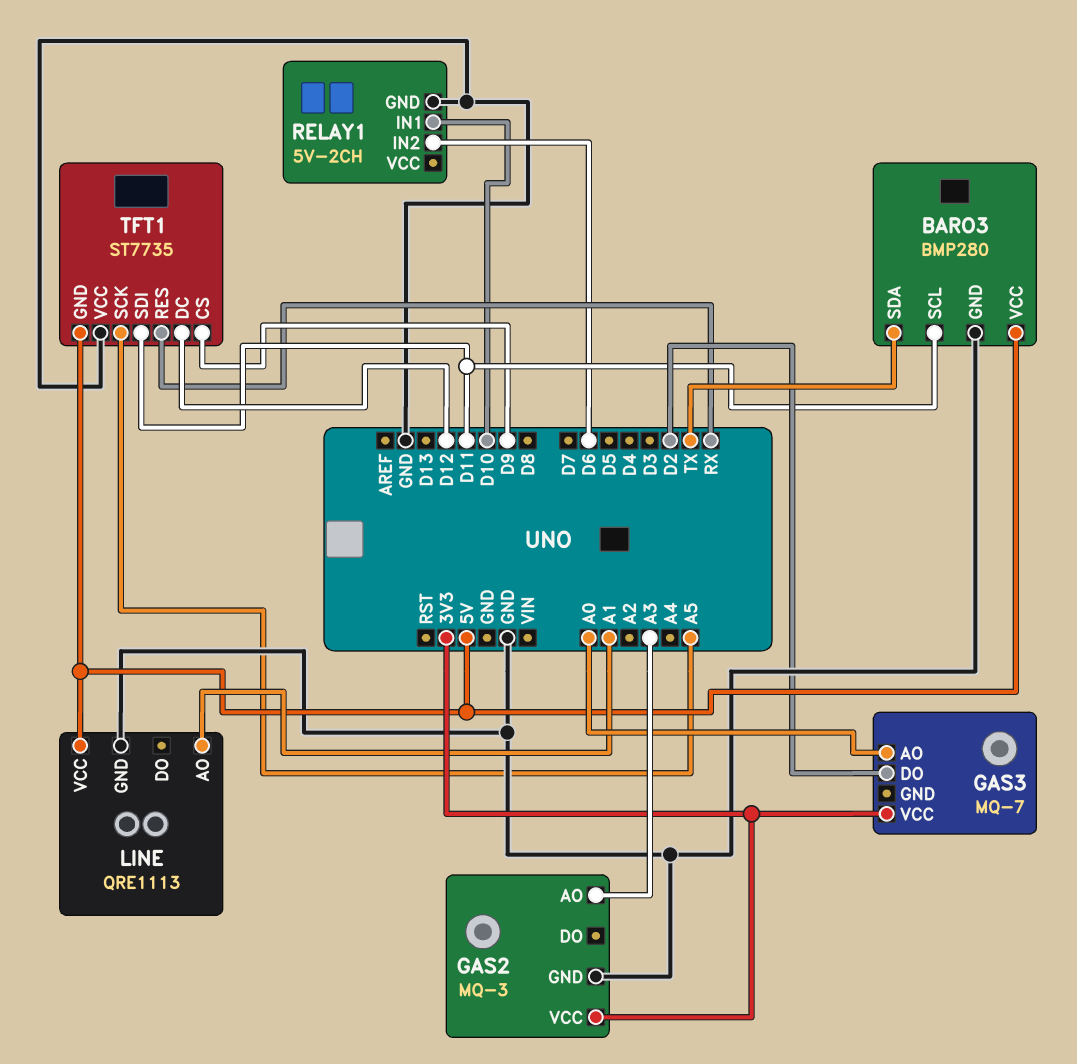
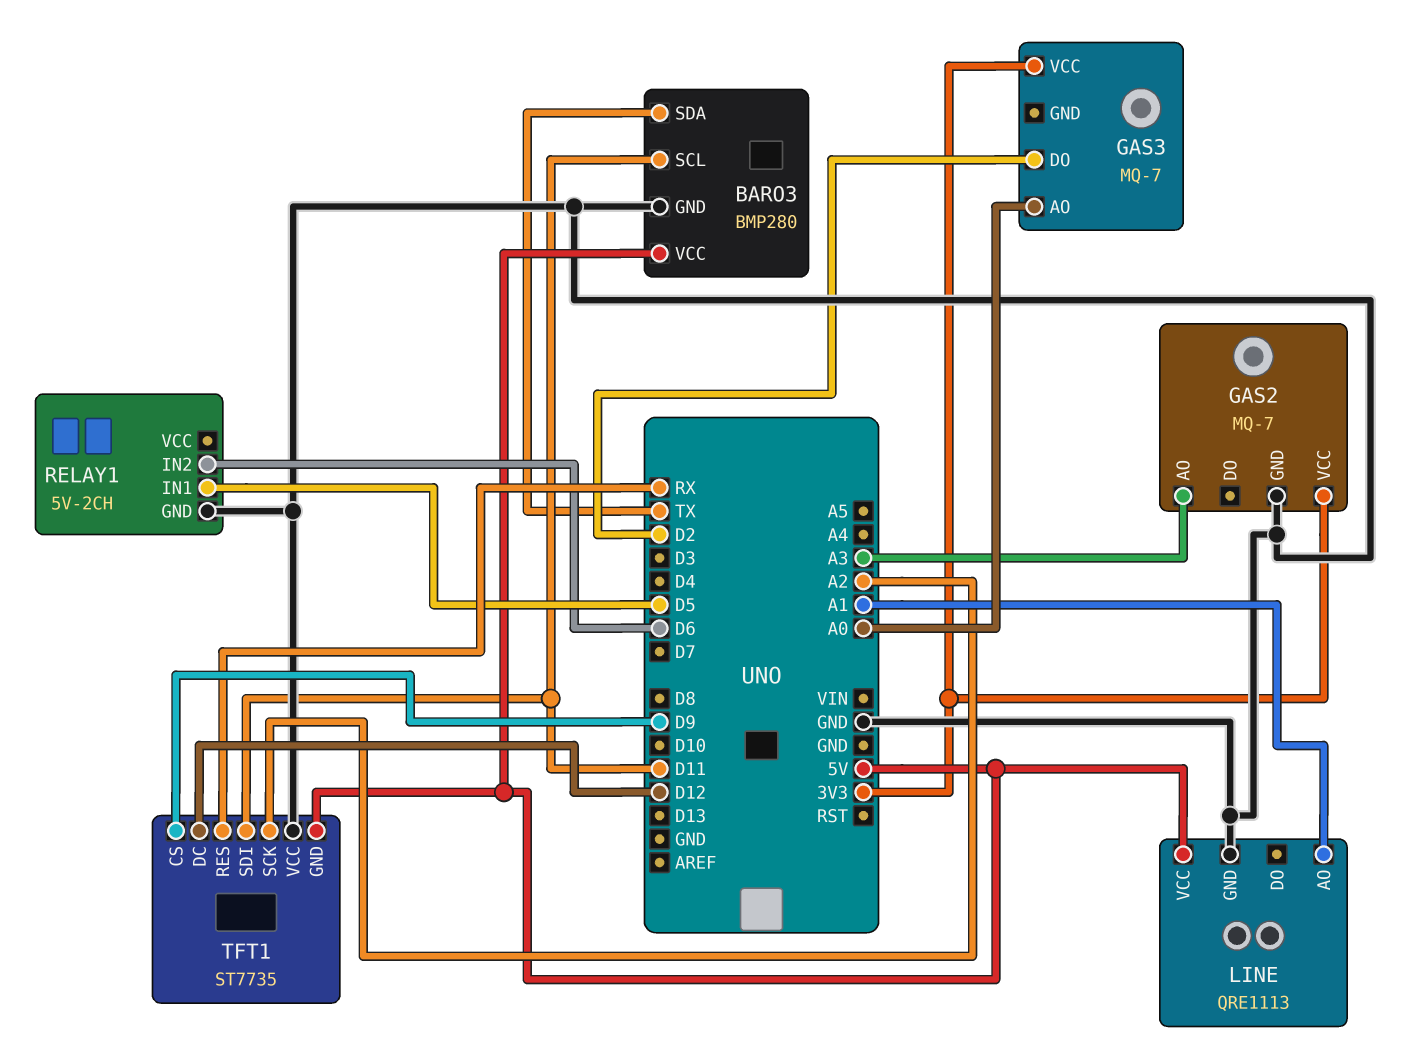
GAS2: MQ-3 -> MQ-7
RELAY1 pin IN1: D10 -> D5
TFT1 pin SCK: A5 -> A2

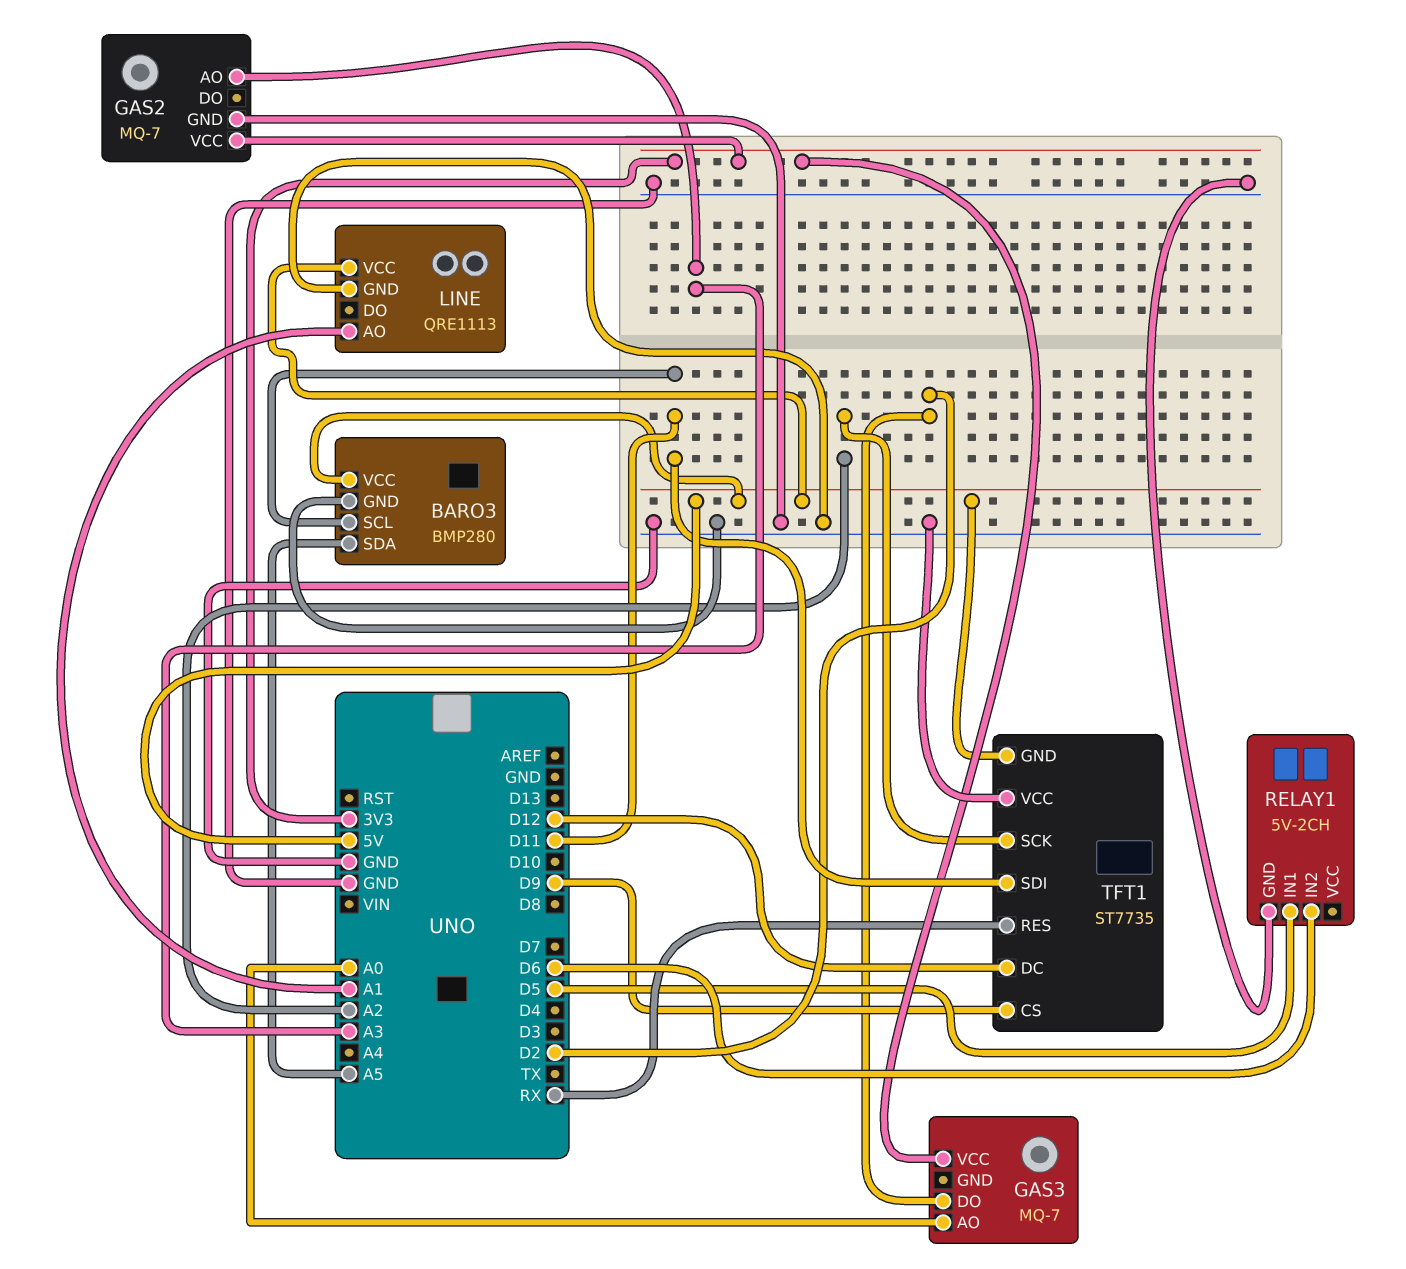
BARO3 pin SDA: TX -> A5

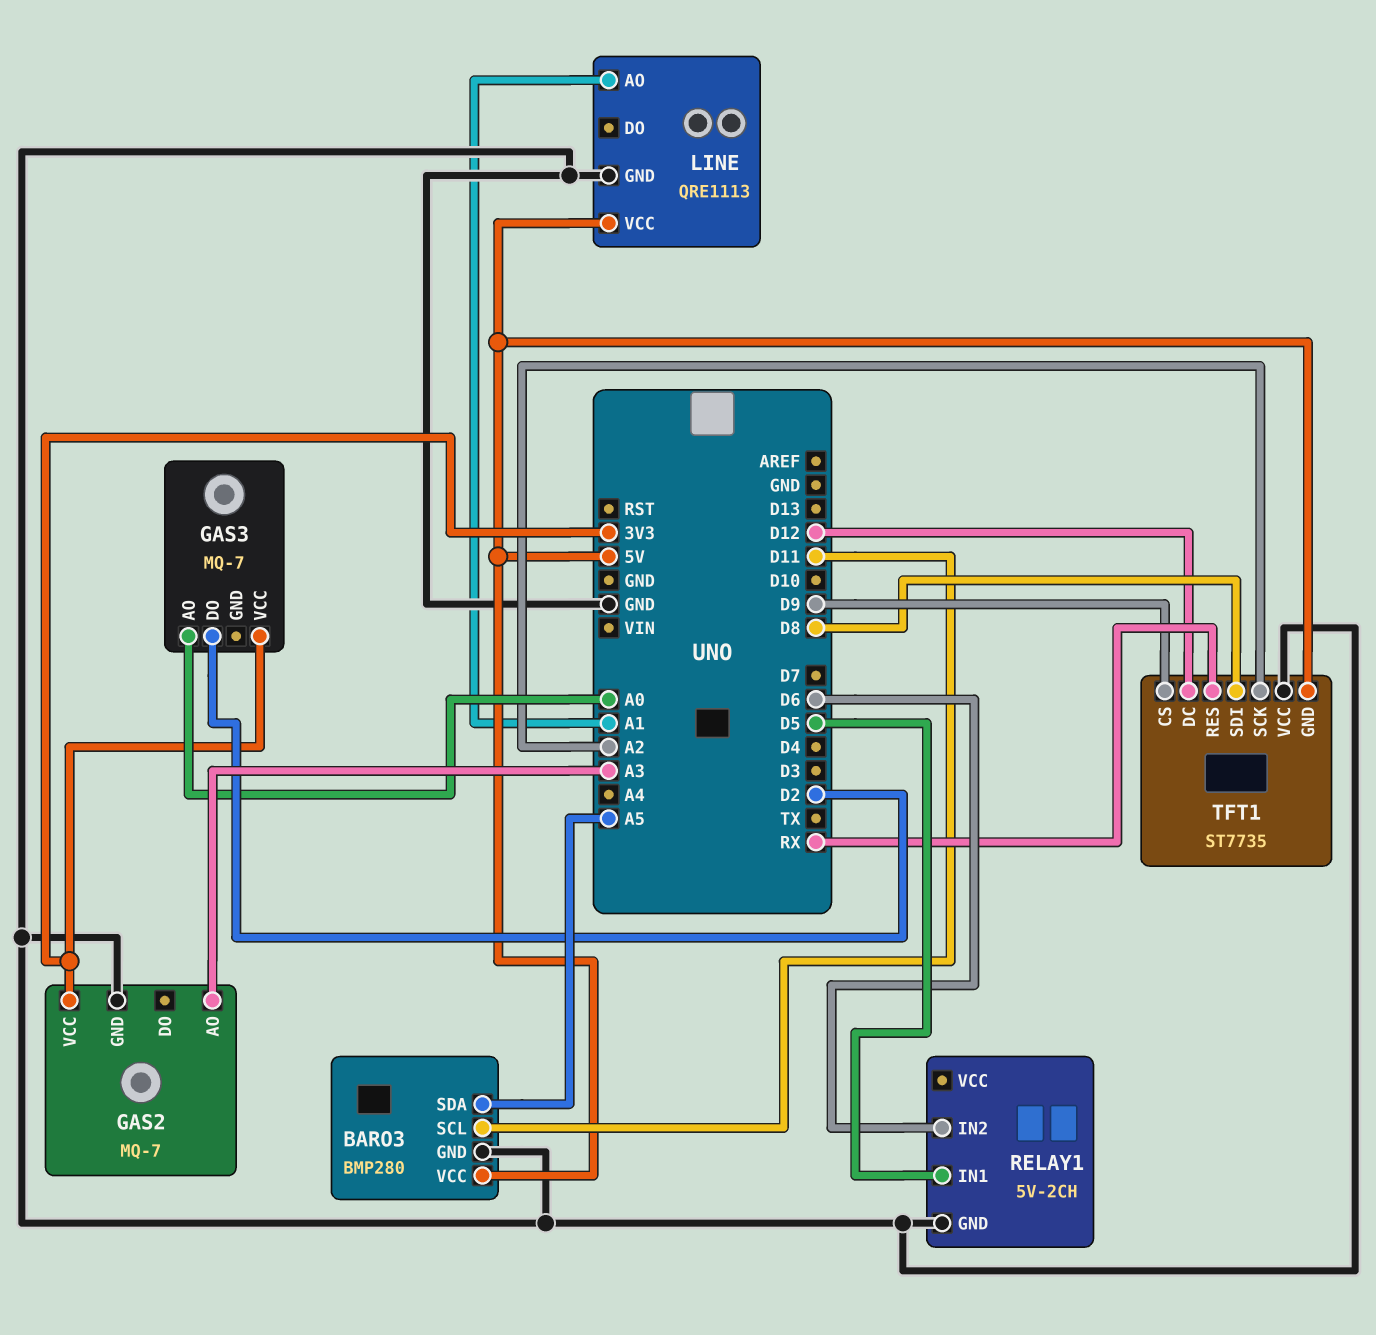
TFT1 pin SDI: D11 -> D8

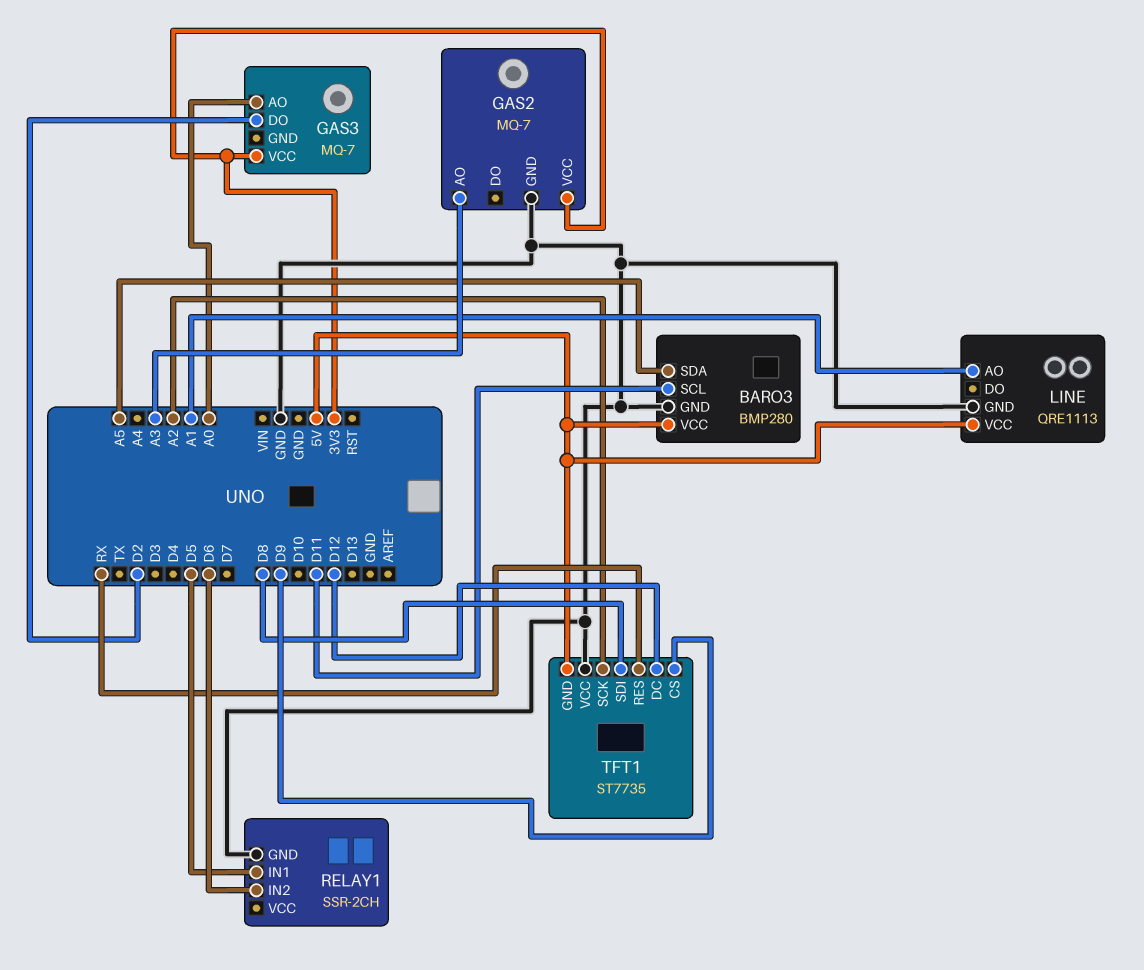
RELAY1: 5V-2CH -> SSR-2CH

